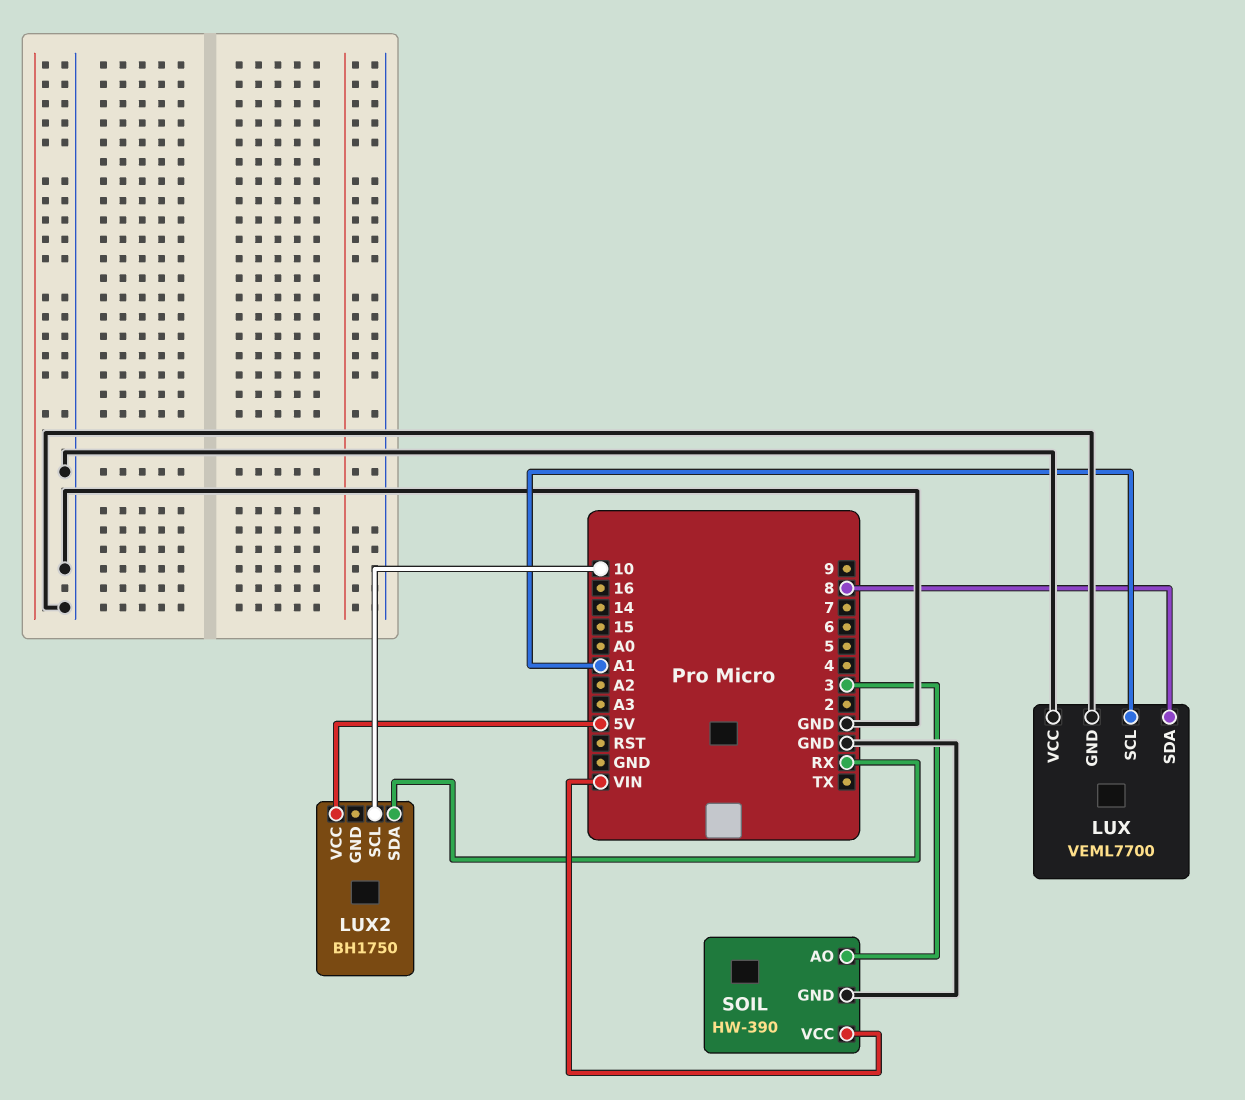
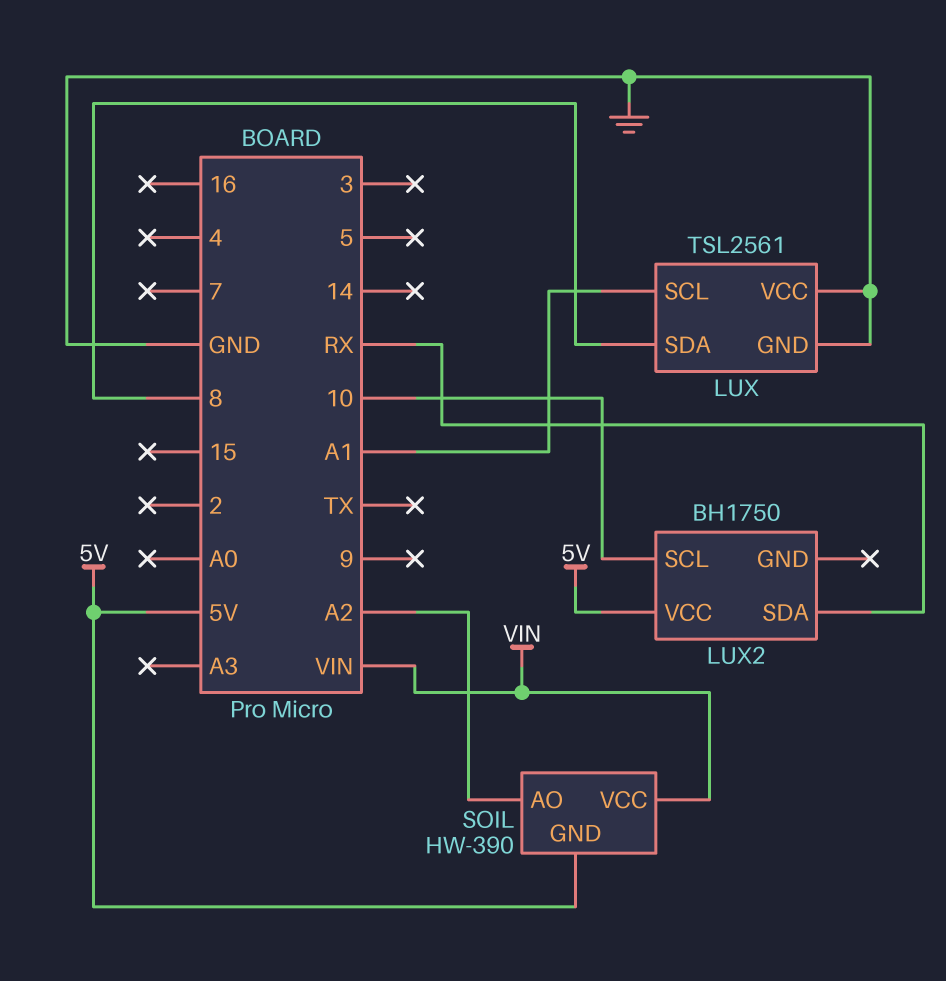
LUX: VEML7700 -> TSL2561
SOIL pin AO: 3 -> A2
SOIL pin GND: GND -> 5V

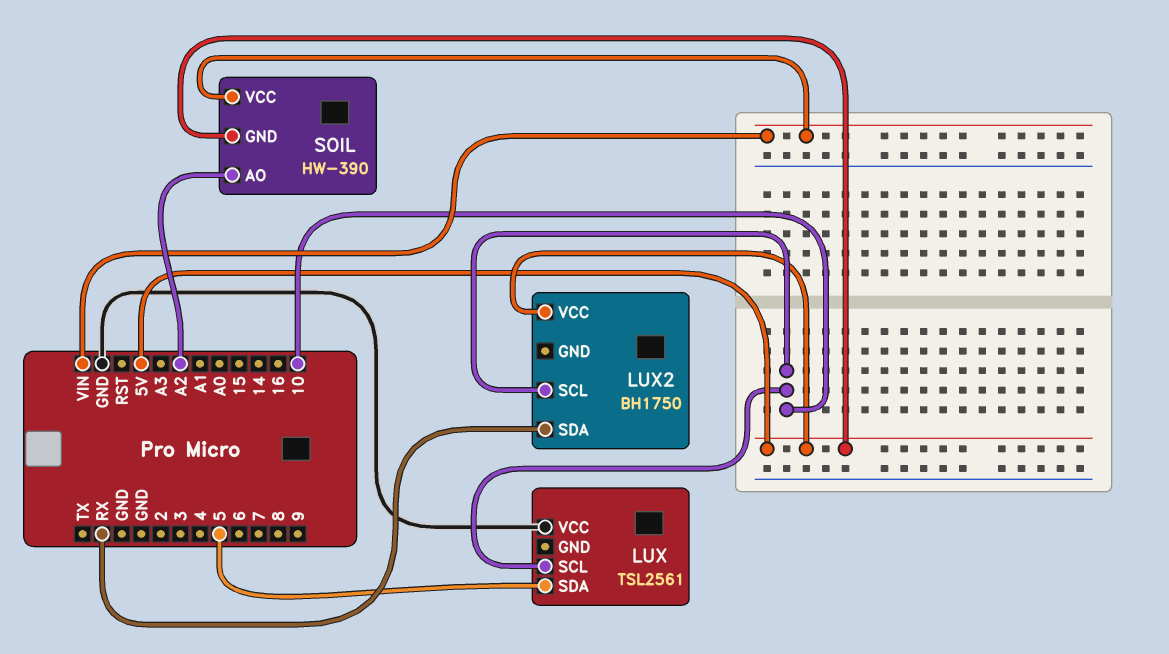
LUX pin GND: GND -> none
LUX pin SCL: A1 -> 10
LUX pin SDA: 8 -> 5

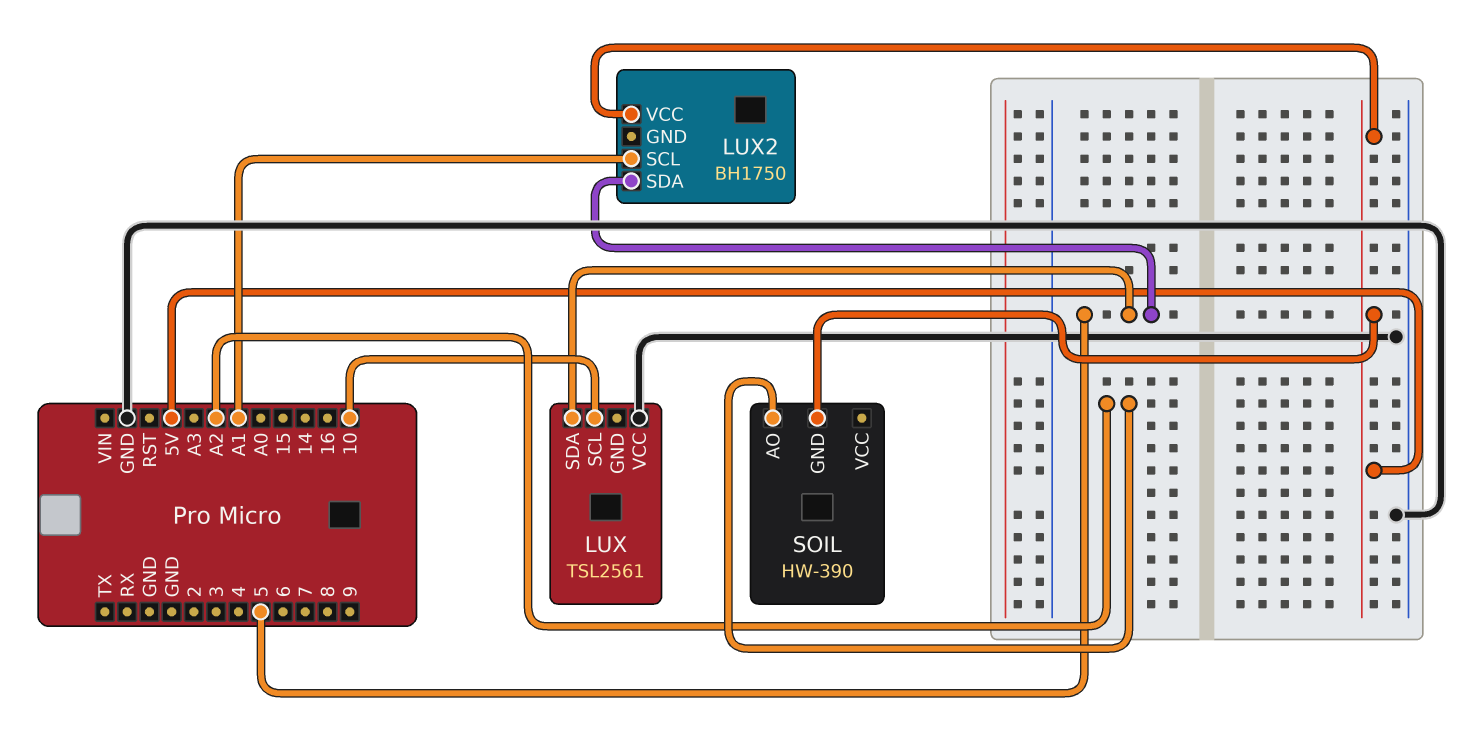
LUX2 pin SCL: 10 -> A1
LUX2 pin SDA: RX -> 5
SOIL pin VCC: VIN -> none

